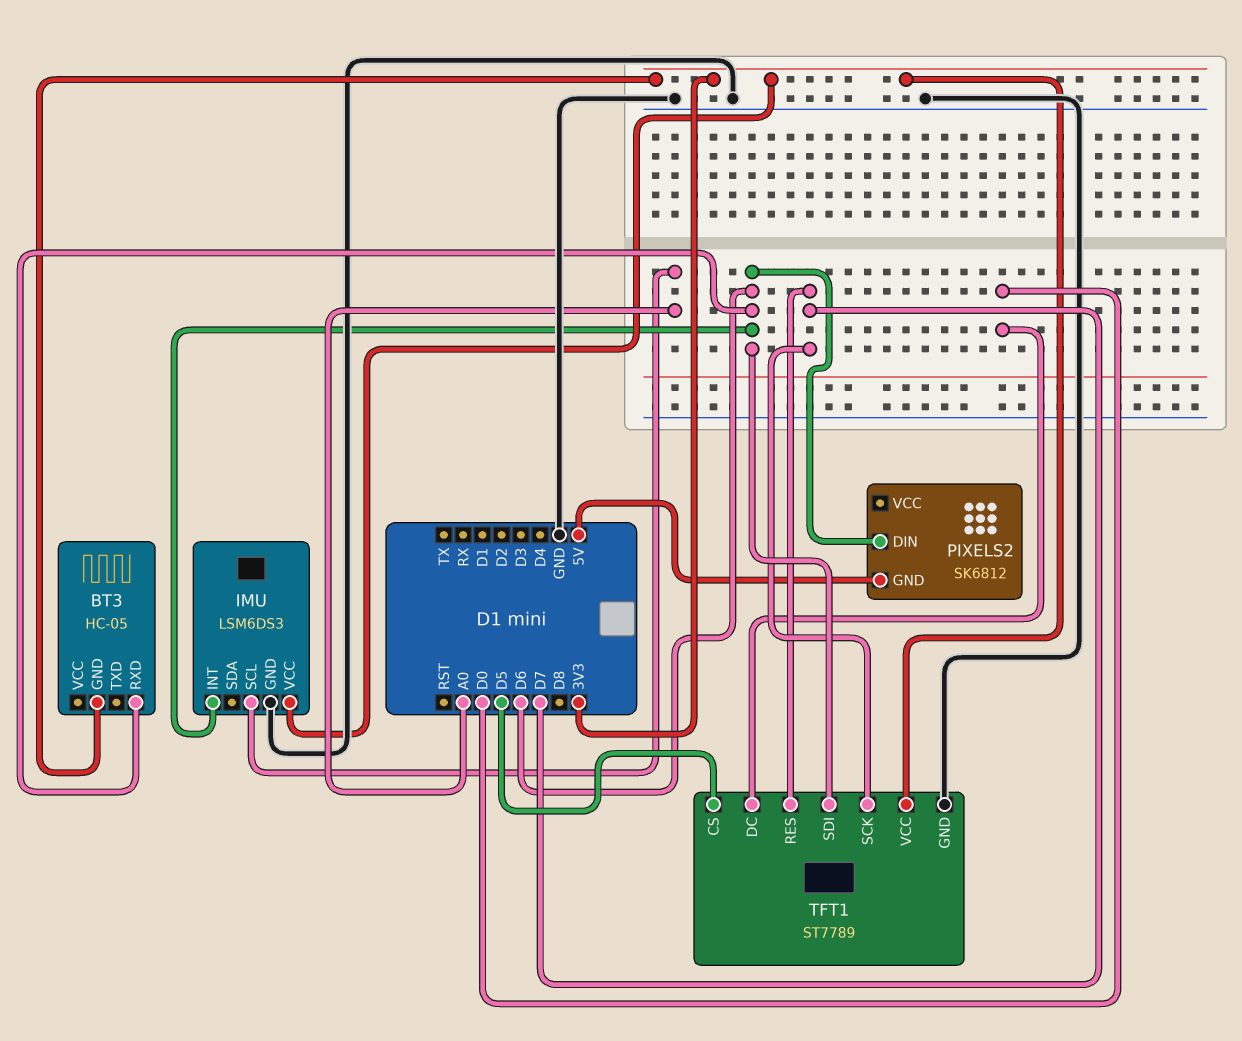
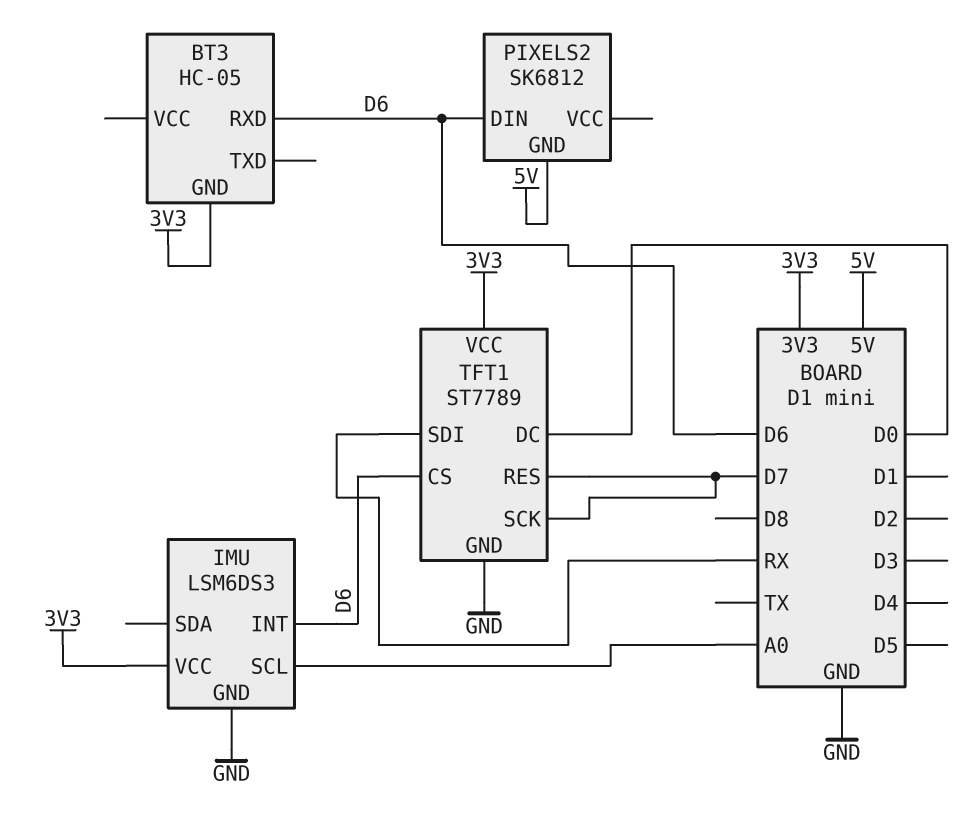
TFT1 pin CS: D5 -> D6
TFT1 pin SDI: D6 -> RX

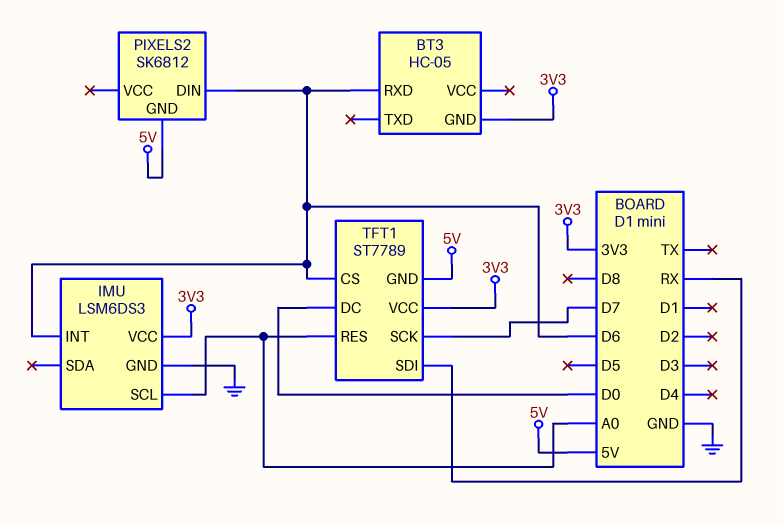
TFT1 pin GND: GND -> 5V
TFT1 pin RES: D7 -> A0

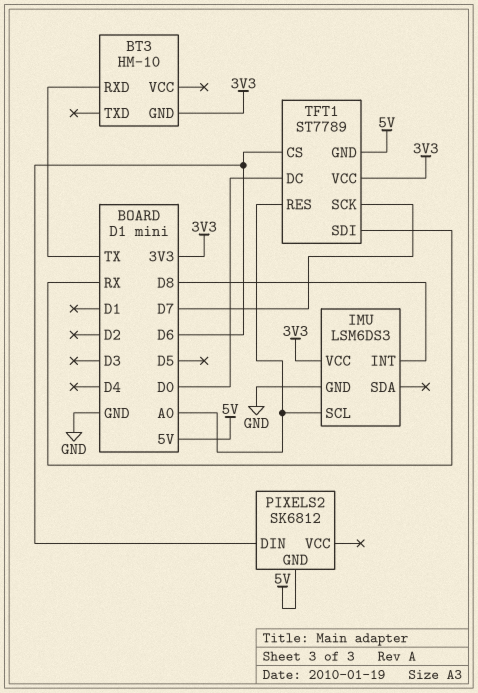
BT3: HC-05 -> HM-10
BT3 pin RXD: D6 -> TX
IMU pin INT: D6 -> D8

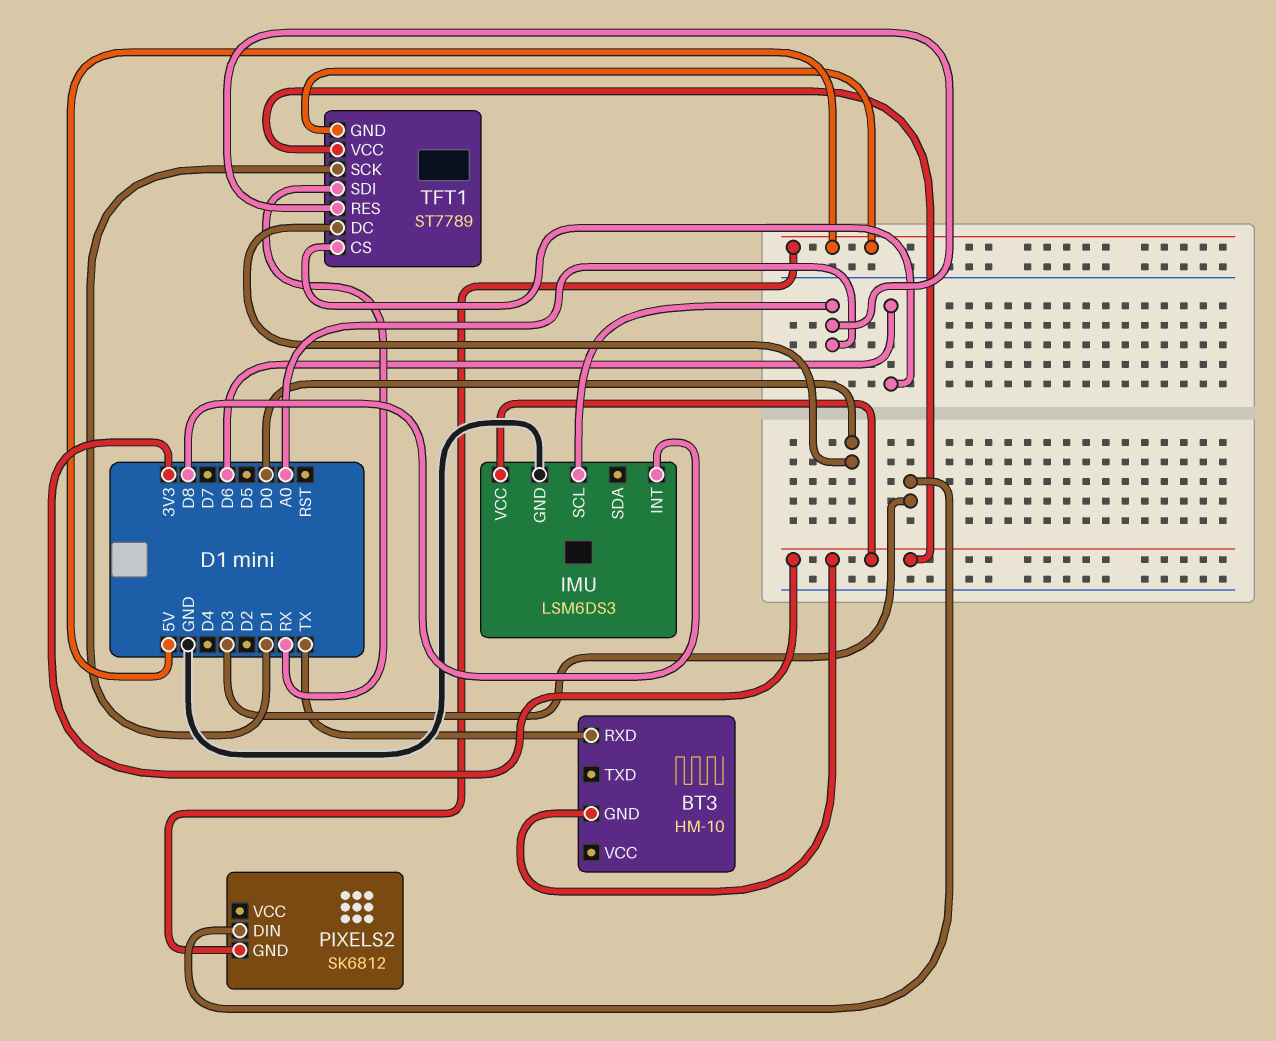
PIXELS2 pin DIN: D6 -> D3
TFT1 pin SCK: D7 -> D1

